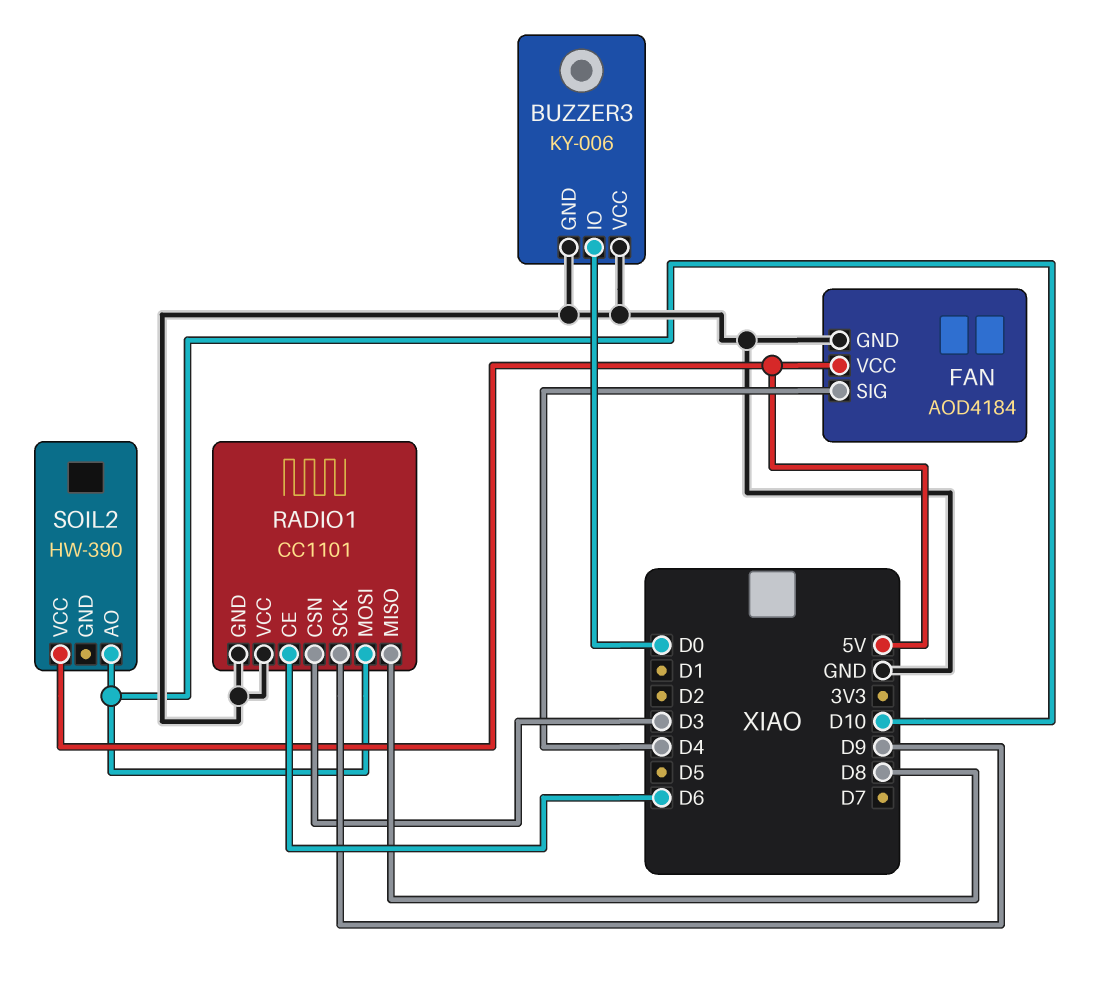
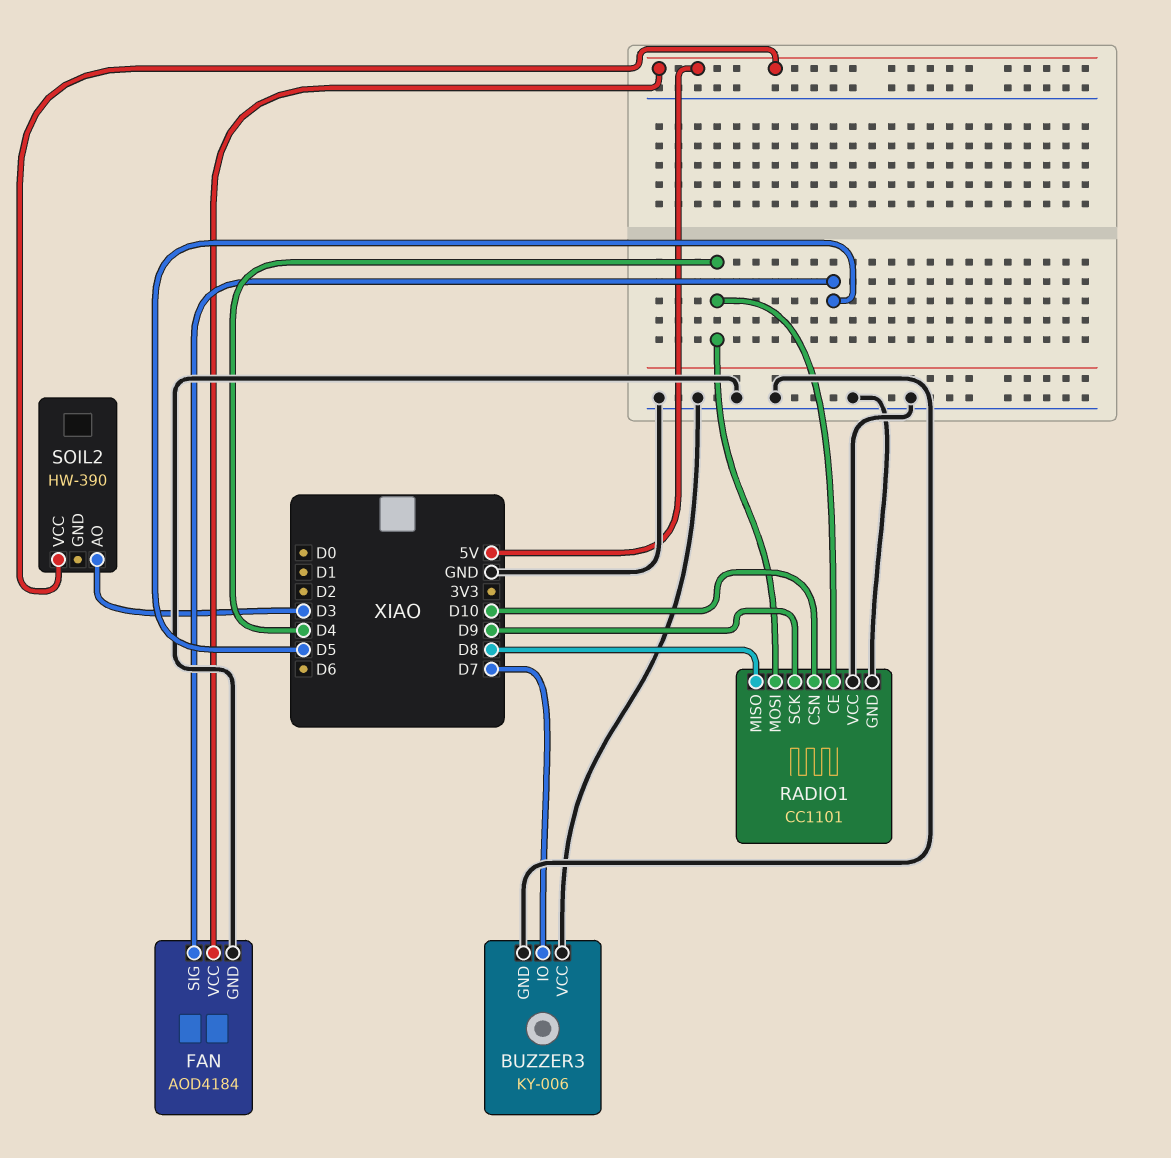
BUZZER3 pin IO: D0 -> D7
FAN pin SIG: D4 -> D5
RADIO1 pin CE: D6 -> D4
RADIO1 pin CSN: D3 -> D10
RADIO1 pin MOSI: D10 -> D4
SOIL2 pin AO: D10 -> D3

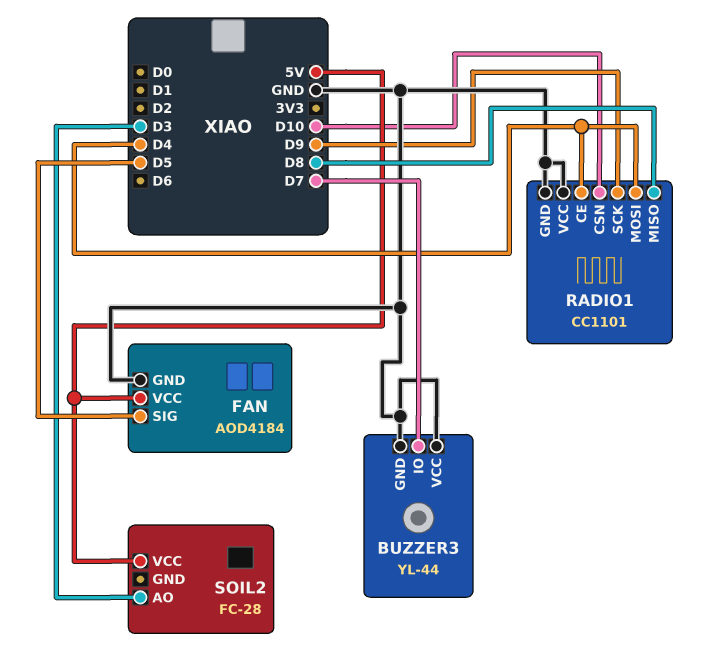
BUZZER3: KY-006 -> YL-44
SOIL2: HW-390 -> FC-28

